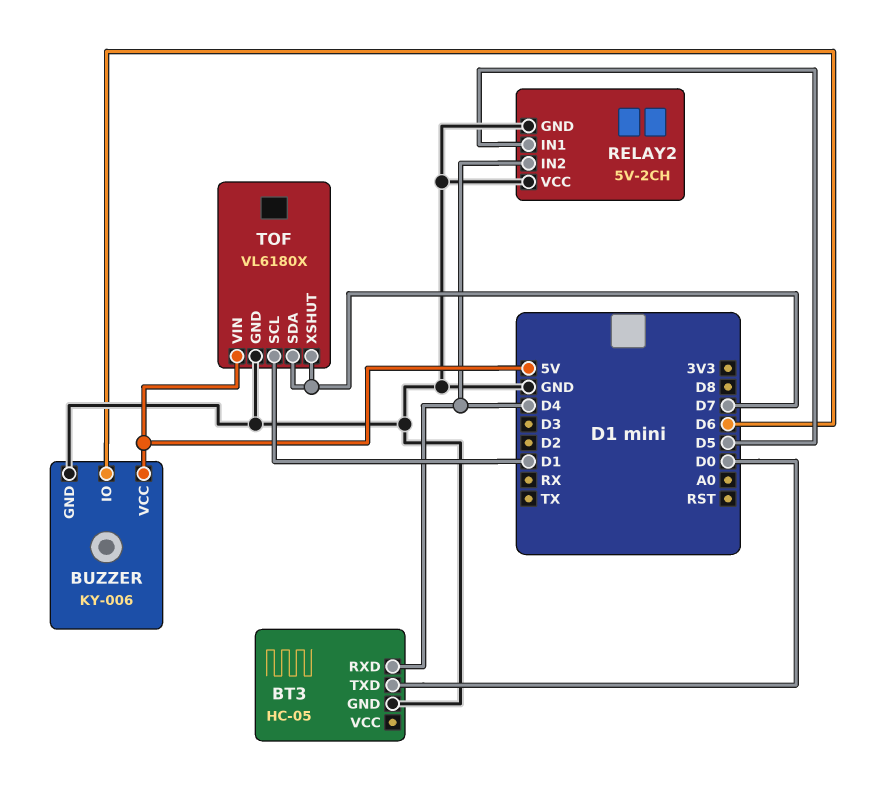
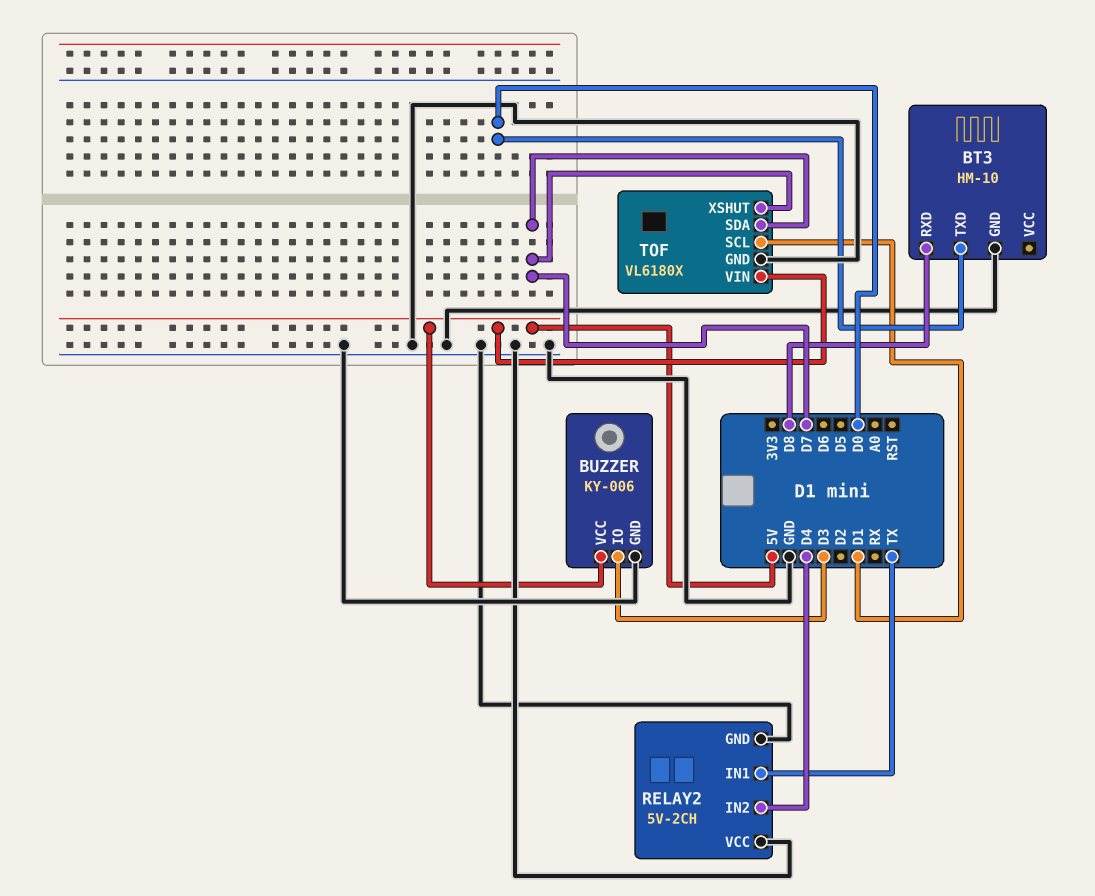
BT3: HC-05 -> HM-10
BT3 pin RXD: D4 -> D8
BUZZER pin IO: D6 -> D3
RELAY2 pin IN1: D5 -> TX

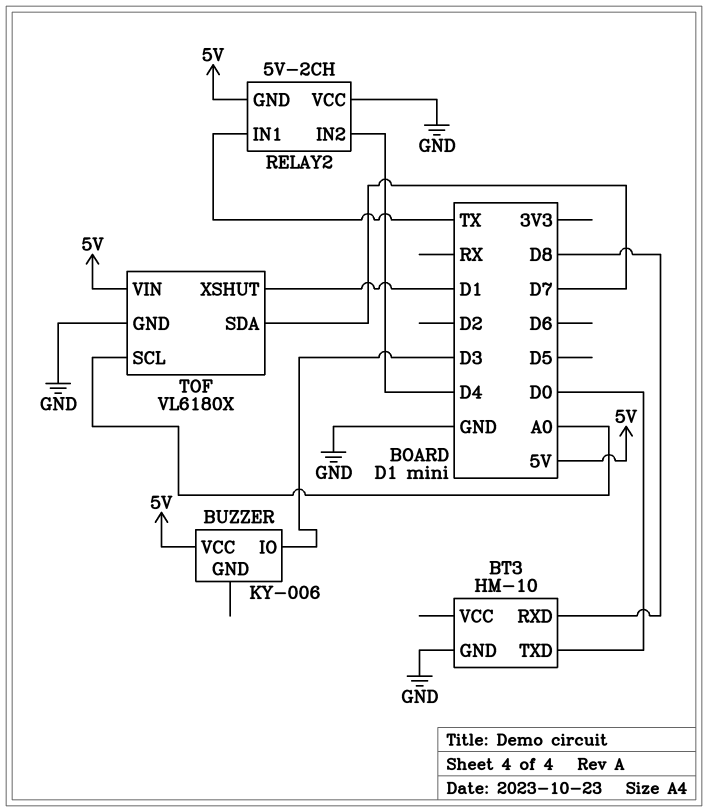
BUZZER pin GND: GND -> none
RELAY2 pin GND: GND -> 5V
TOF pin SCL: D1 -> A0
TOF pin XSHUT: D7 -> D1

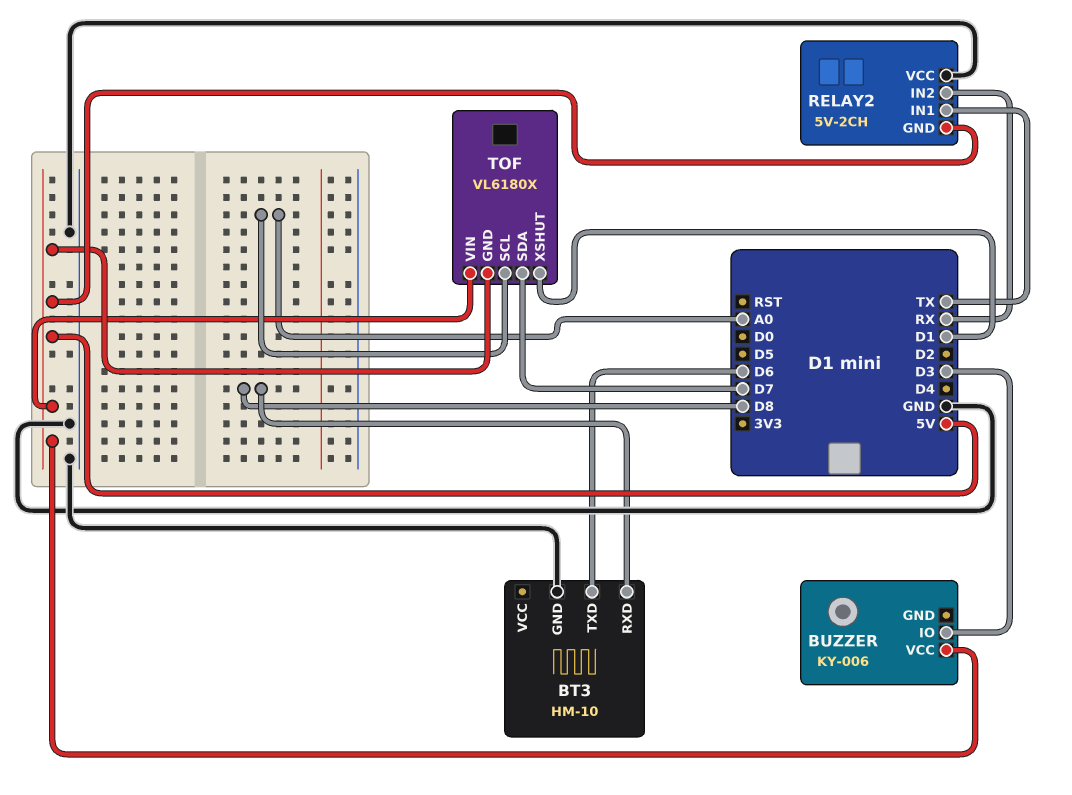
BT3 pin TXD: D0 -> D6
RELAY2 pin IN2: D4 -> RX
TOF pin GND: GND -> 5V

